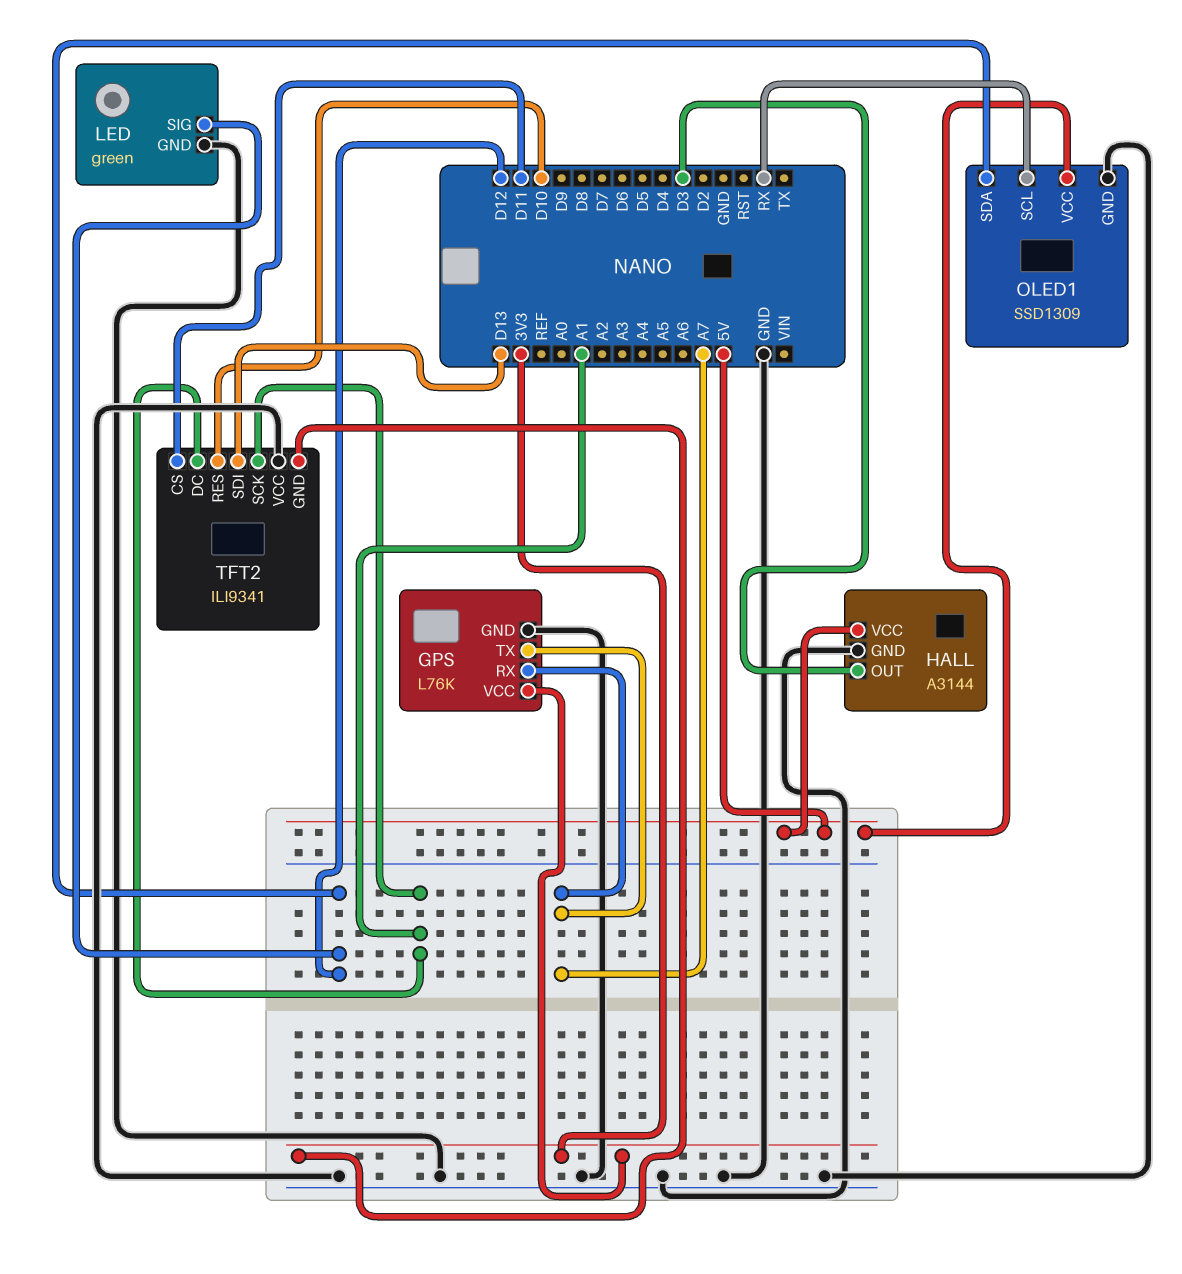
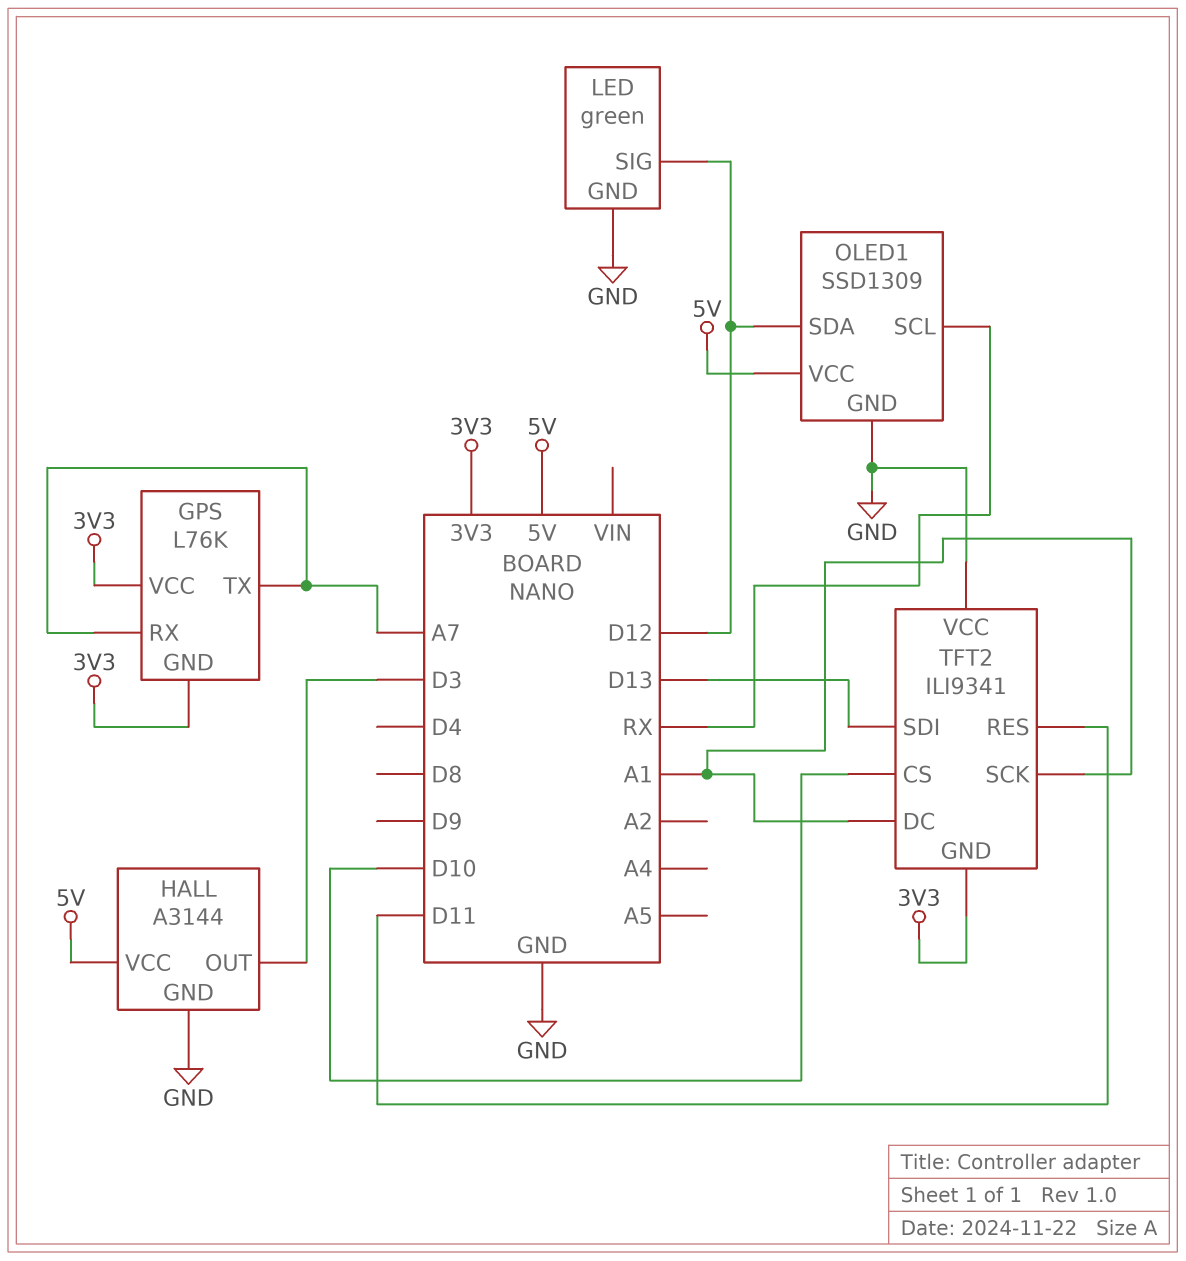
GPS pin GND: GND -> 3V3
TFT2 pin CS: D11 -> D10
TFT2 pin RES: D10 -> D11

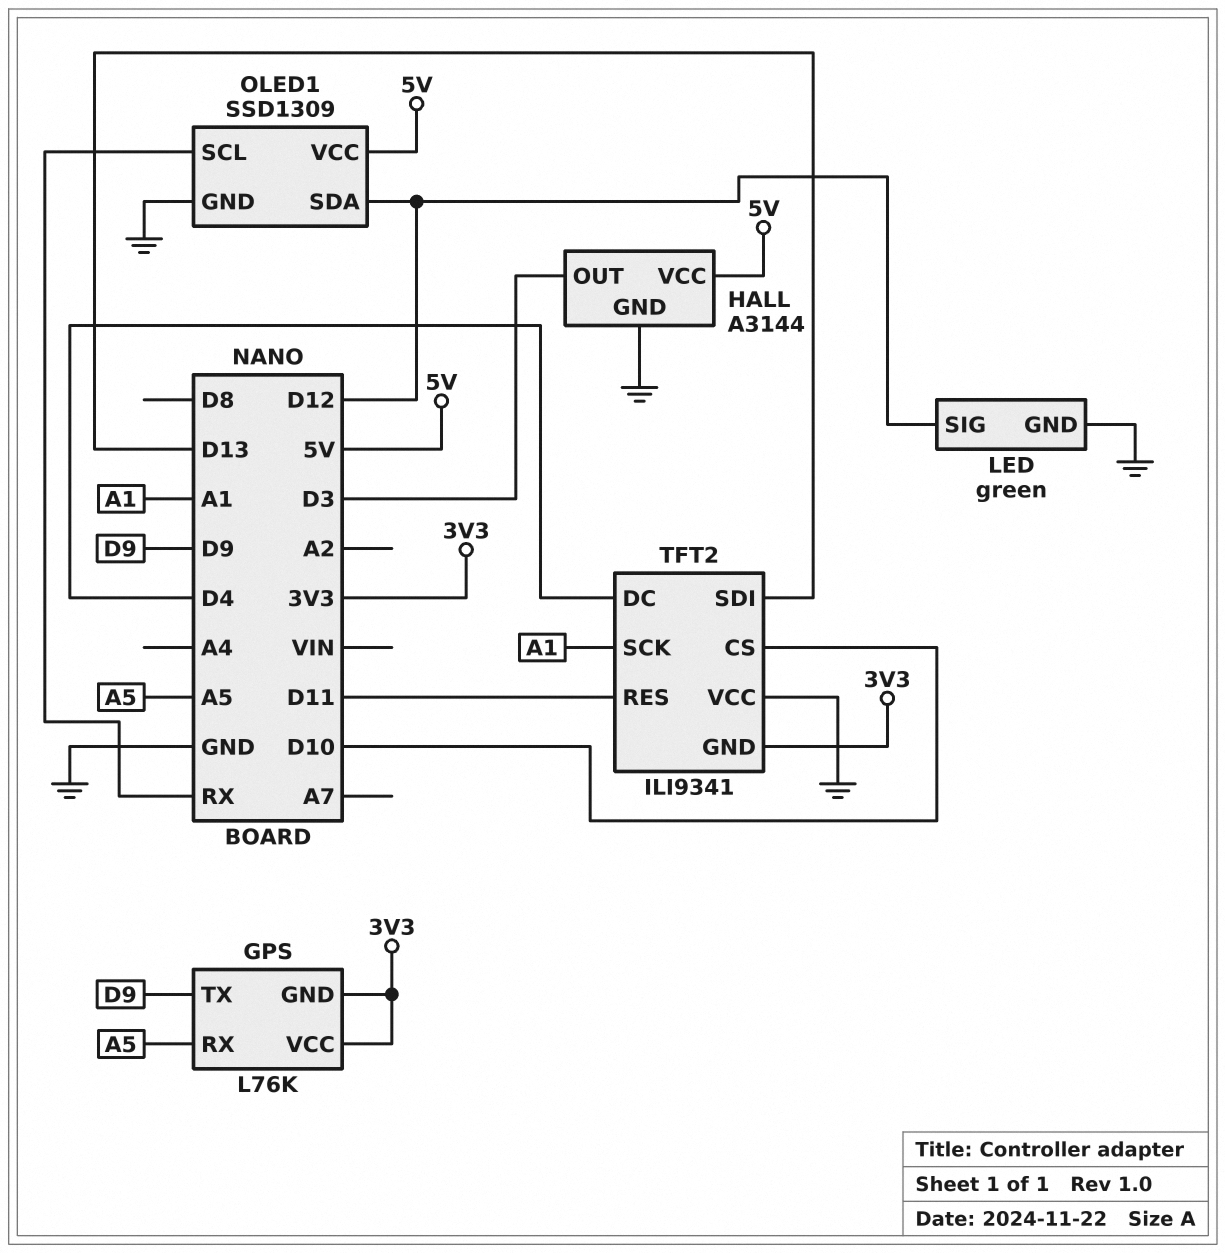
GPS pin RX: A7 -> A5
GPS pin TX: A7 -> D9
TFT2 pin DC: A1 -> D4

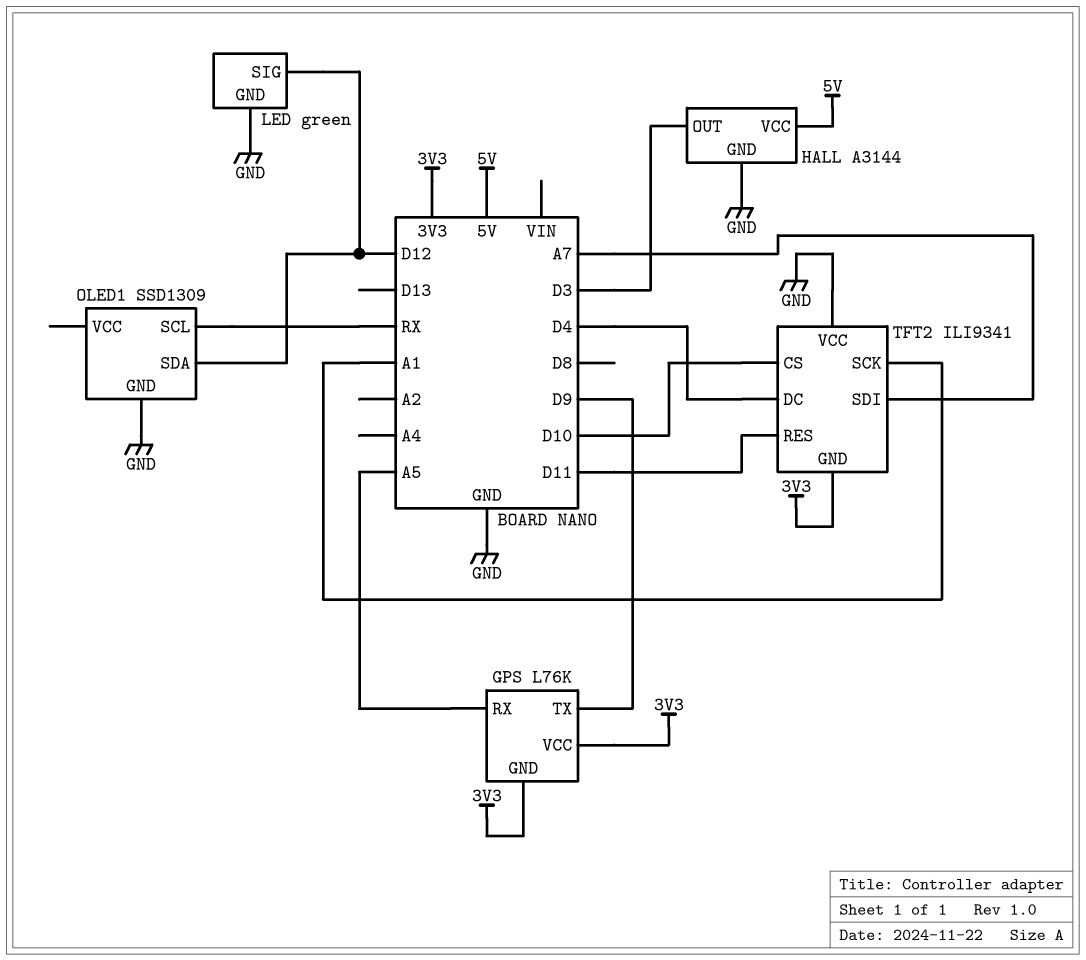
OLED1 pin VCC: 5V -> none
TFT2 pin SDI: D13 -> A7

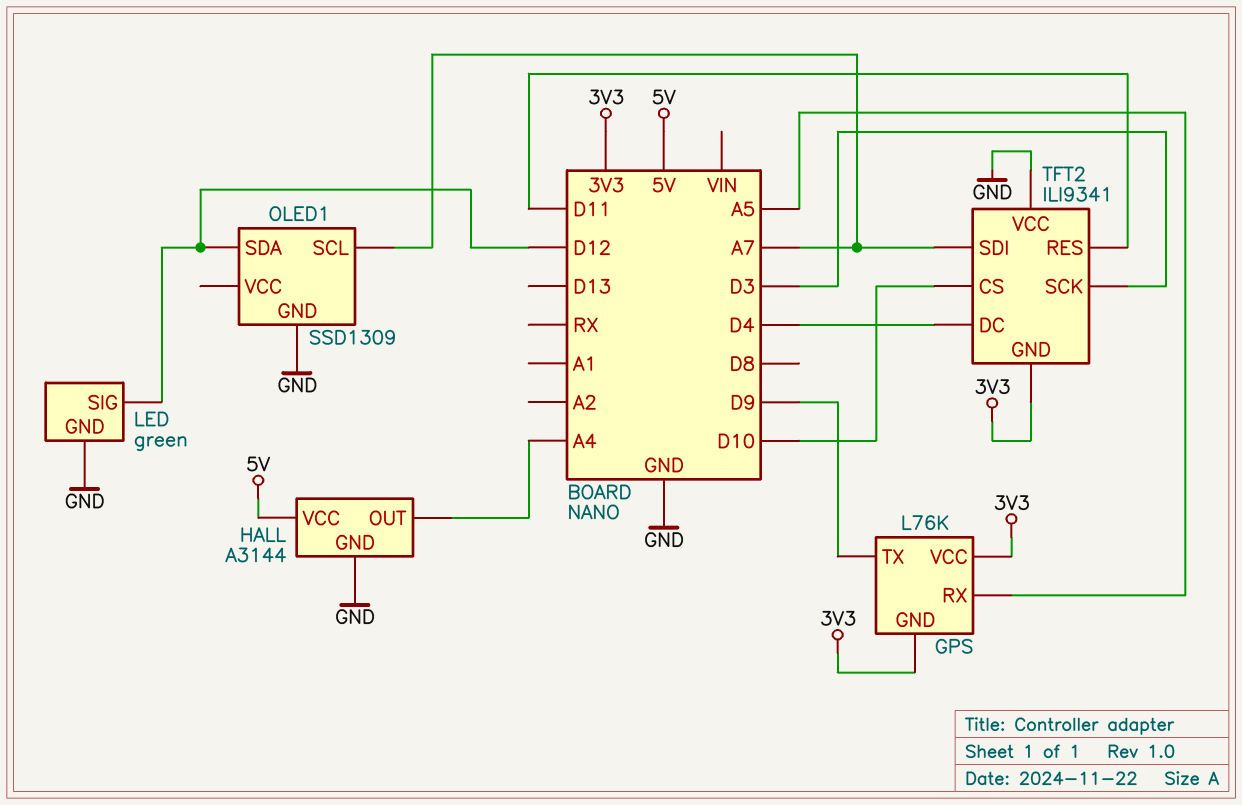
HALL pin OUT: D3 -> A4
OLED1 pin SCL: RX -> A7
TFT2 pin SCK: A1 -> D3

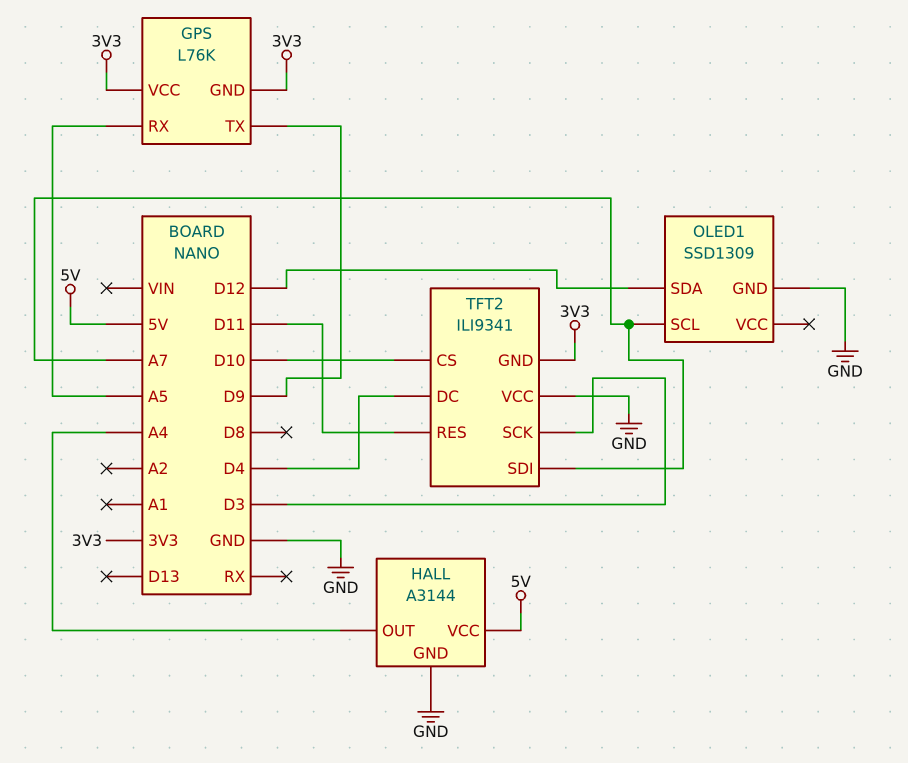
LED: green -> none
LED pin GND: GND -> none
LED pin SIG: D12 -> none

